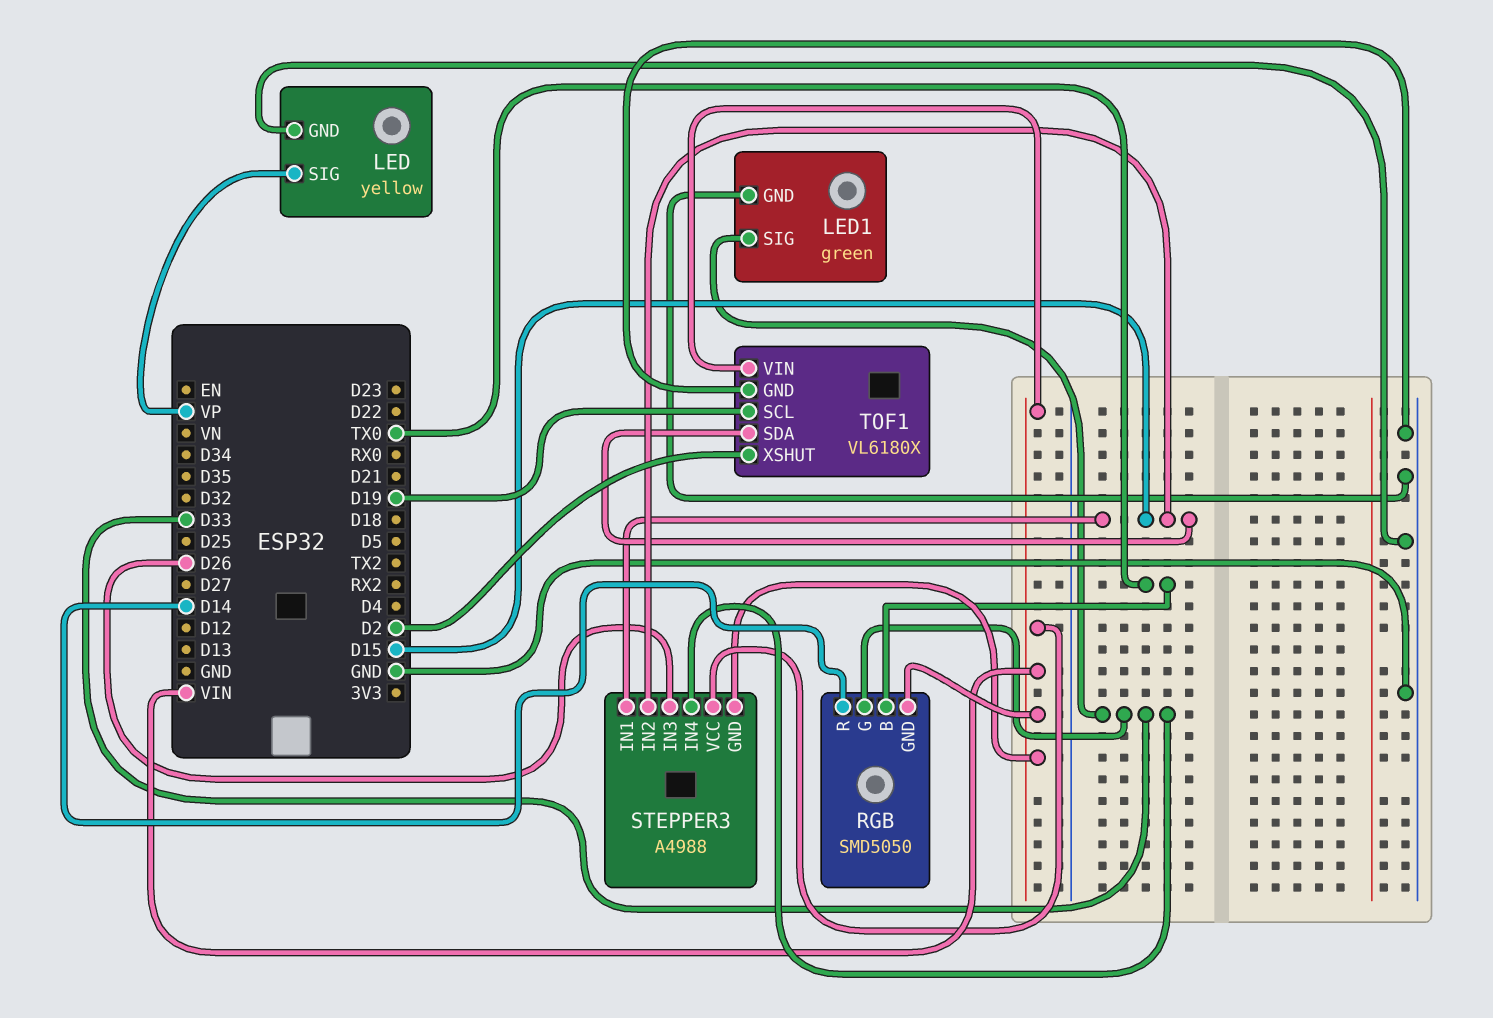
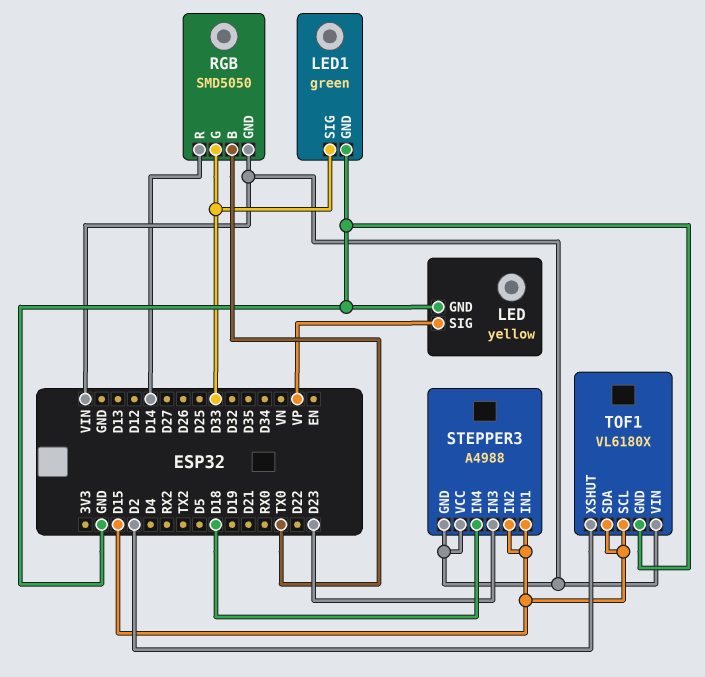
STEPPER3 pin IN3: D26 -> D23
STEPPER3 pin IN4: D33 -> D18
TOF1 pin SCL: D19 -> D15

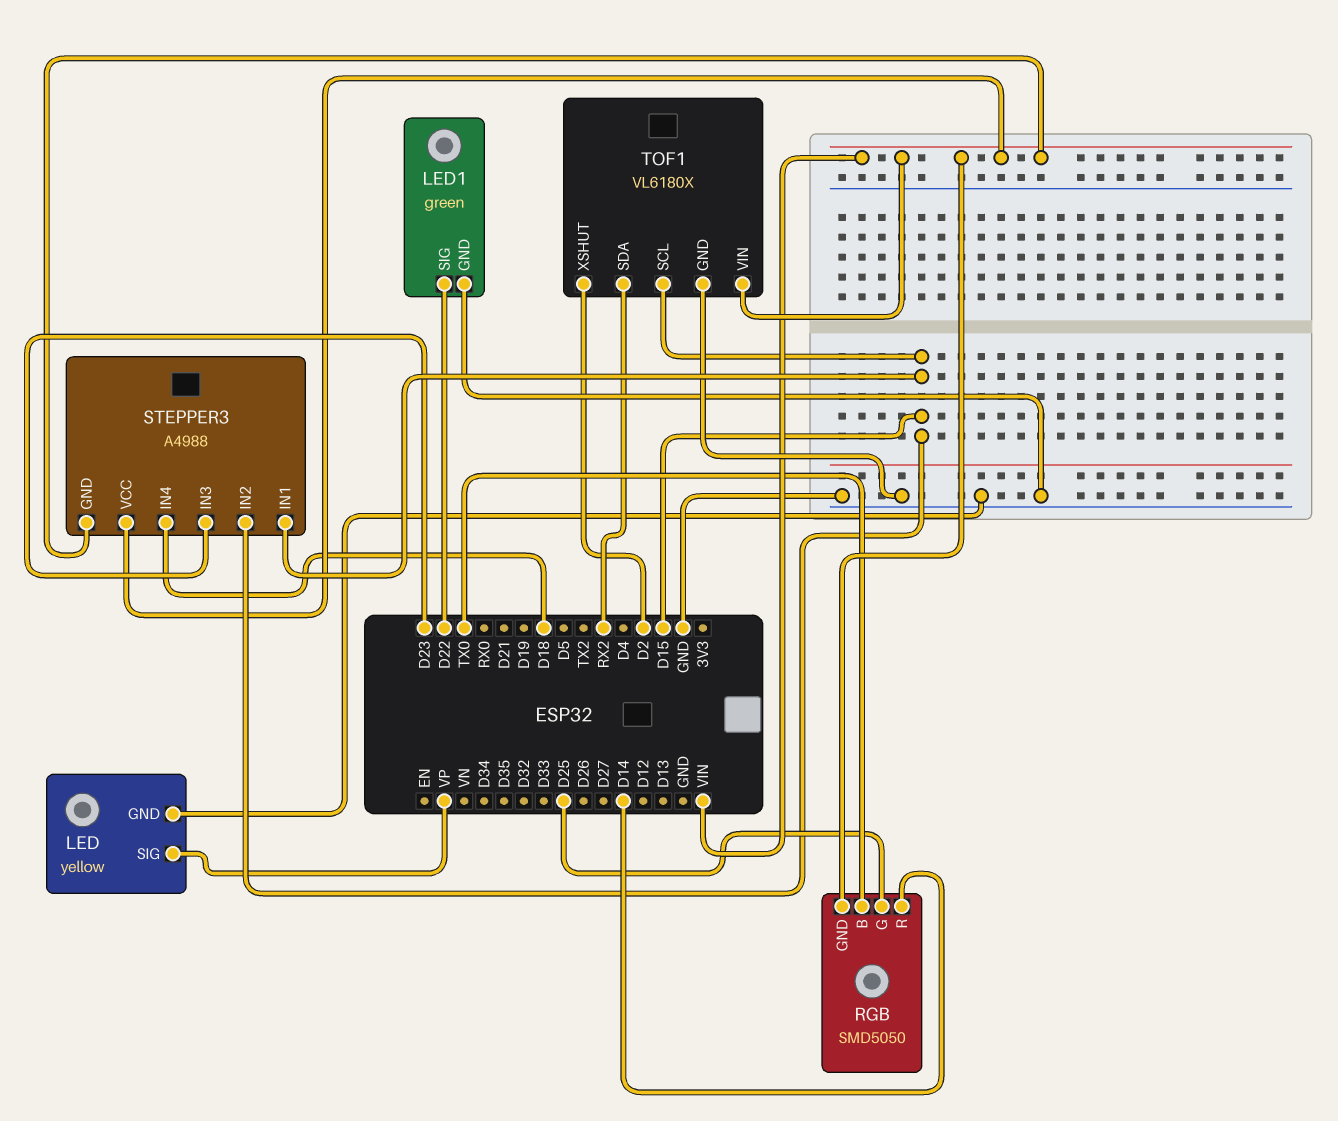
LED1 pin SIG: D33 -> D22
RGB pin G: D33 -> D25
TOF1 pin SDA: D15 -> RX2

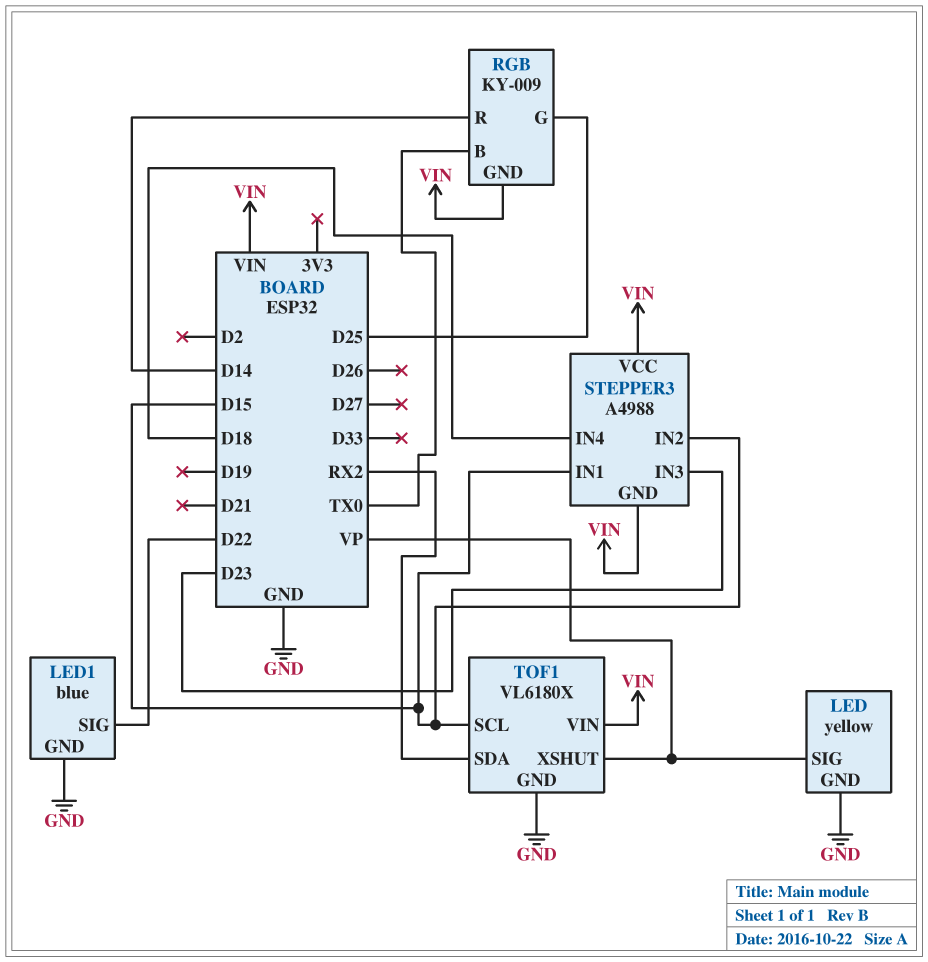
LED1: green -> blue
RGB: SMD5050 -> KY-009
TOF1 pin XSHUT: D2 -> VP

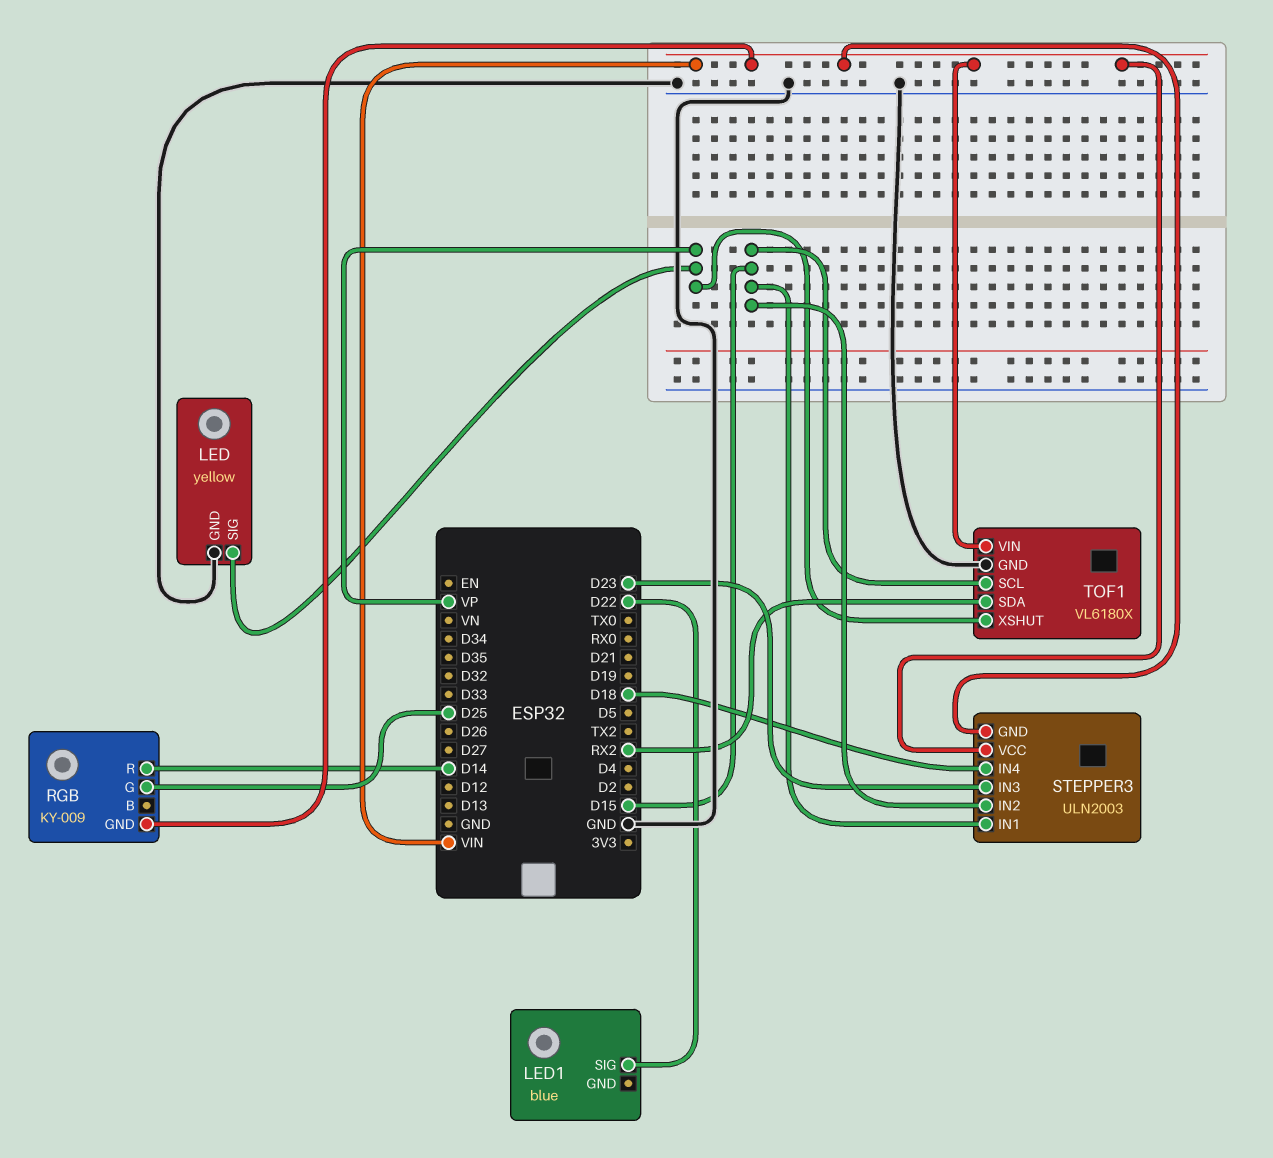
LED1 pin GND: GND -> none
RGB pin B: TX0 -> none
STEPPER3: A4988 -> ULN2003

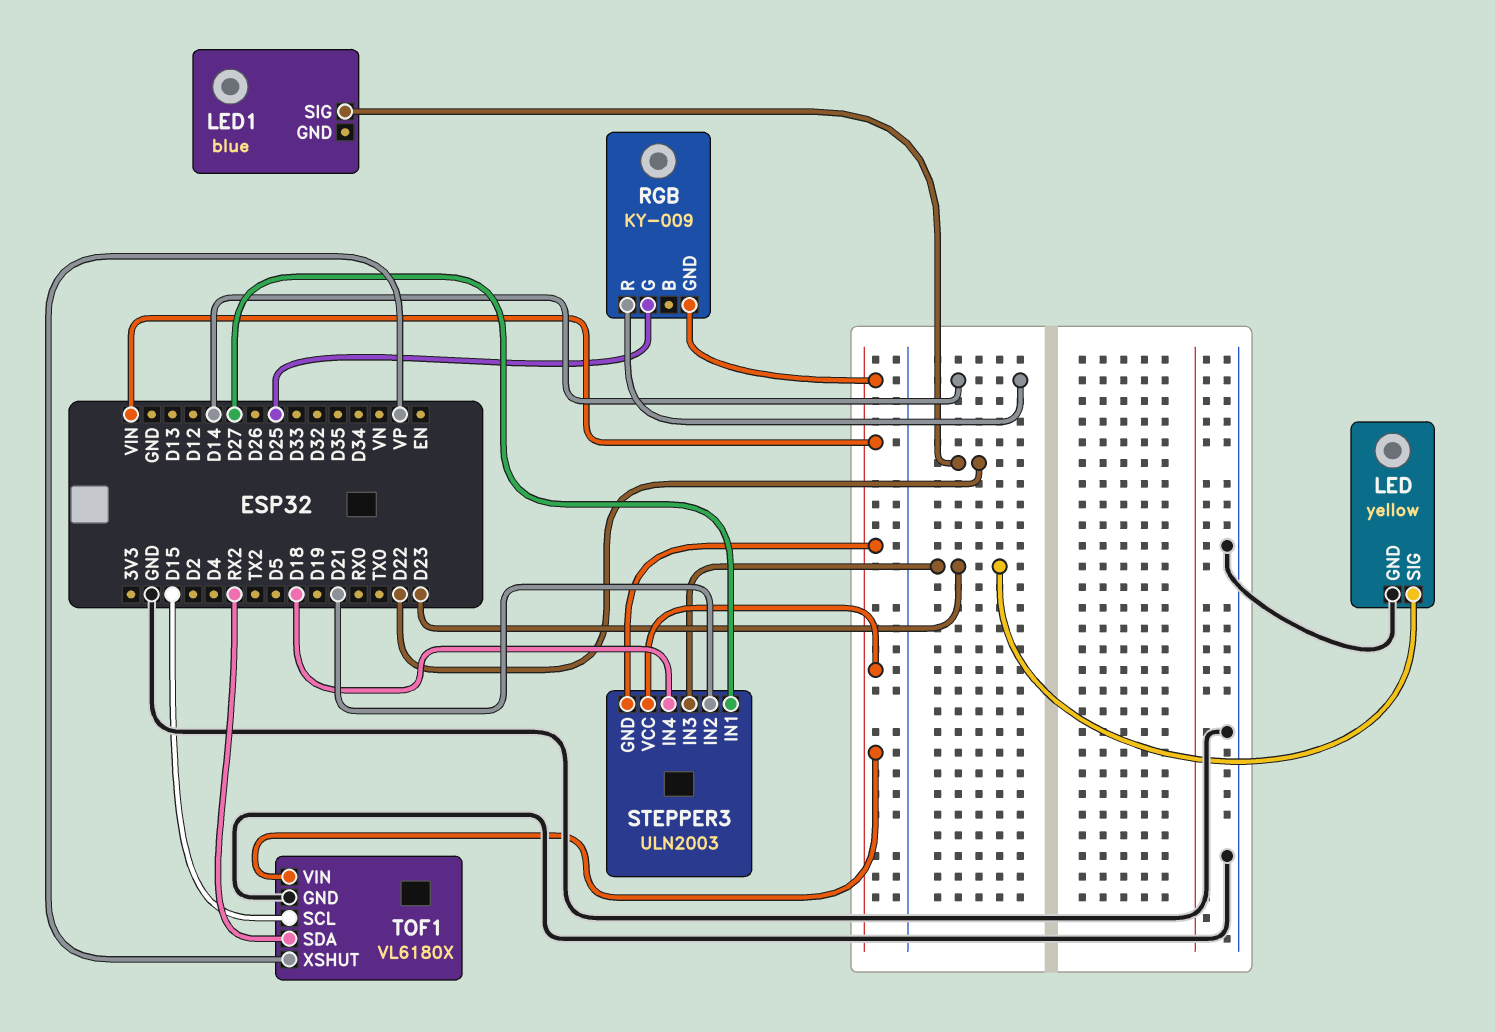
LED pin SIG: VP -> D23
STEPPER3 pin IN1: D15 -> D27
STEPPER3 pin IN2: D15 -> D21

